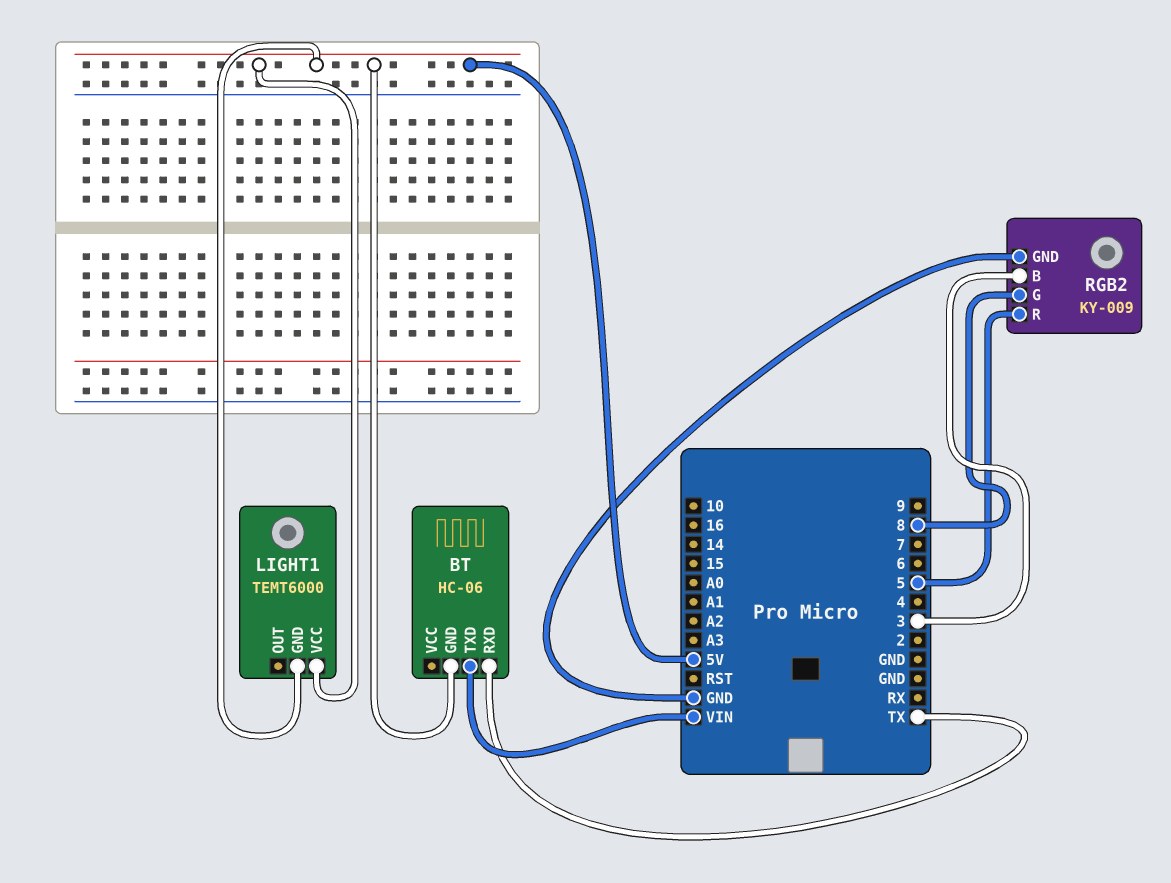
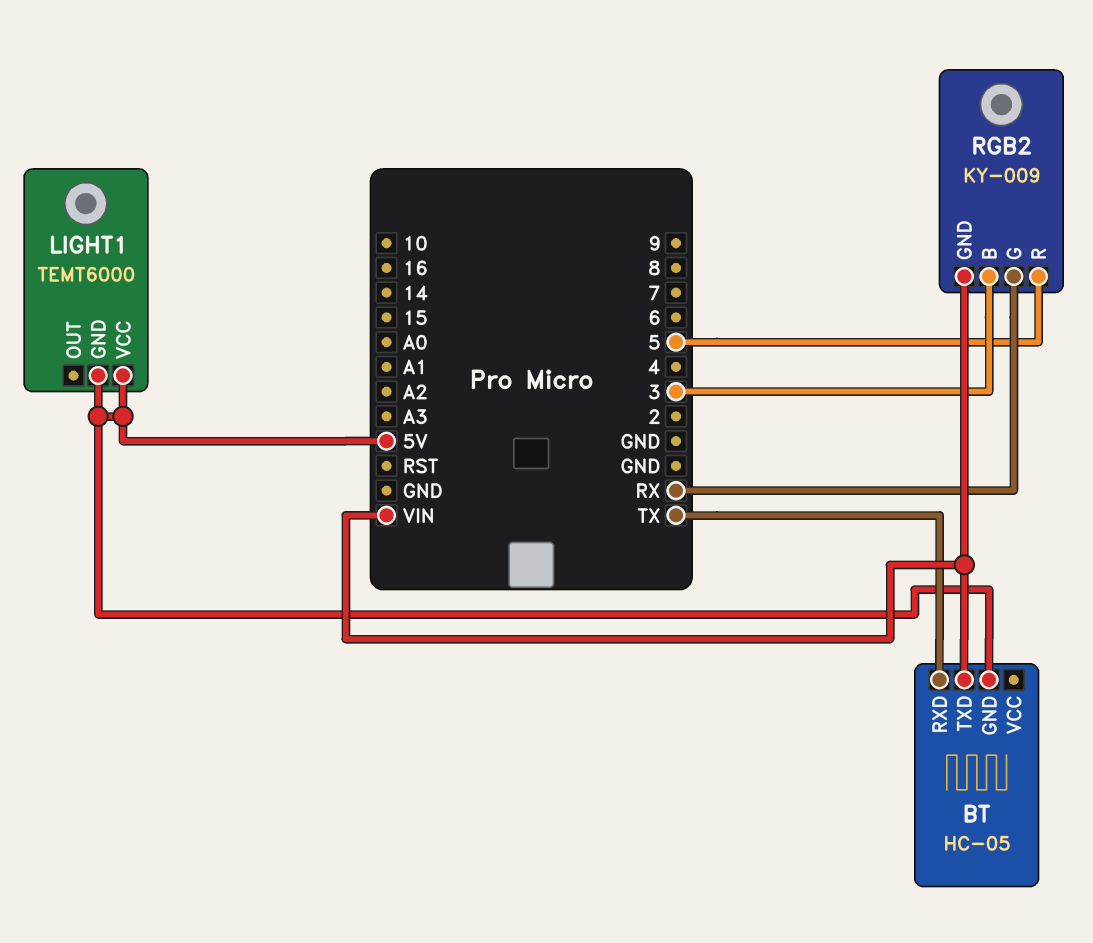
BT: HC-06 -> HC-05
RGB2 pin G: 8 -> RX
RGB2 pin GND: GND -> VIN

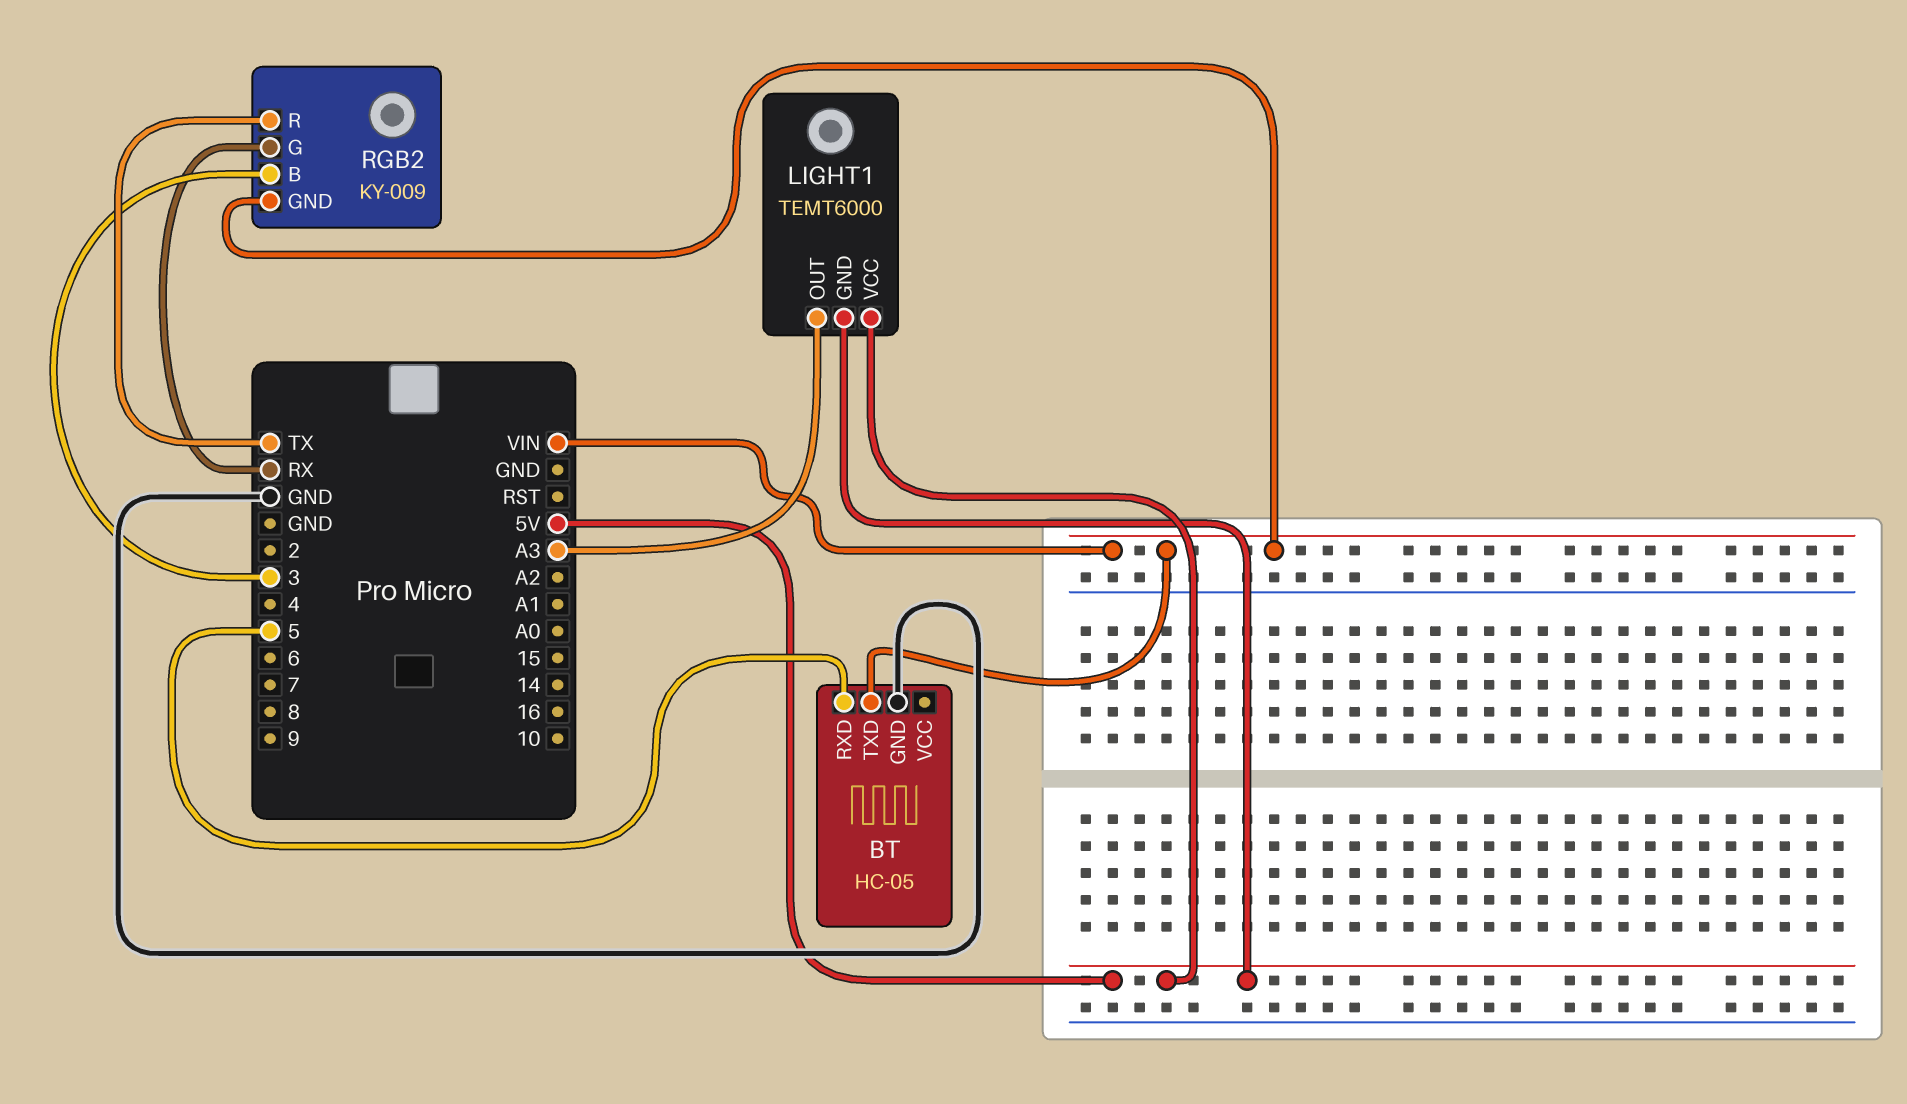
BT pin GND: 5V -> GND
BT pin RXD: TX -> 5
LIGHT1 pin OUT: none -> A3
RGB2 pin R: 5 -> TX

